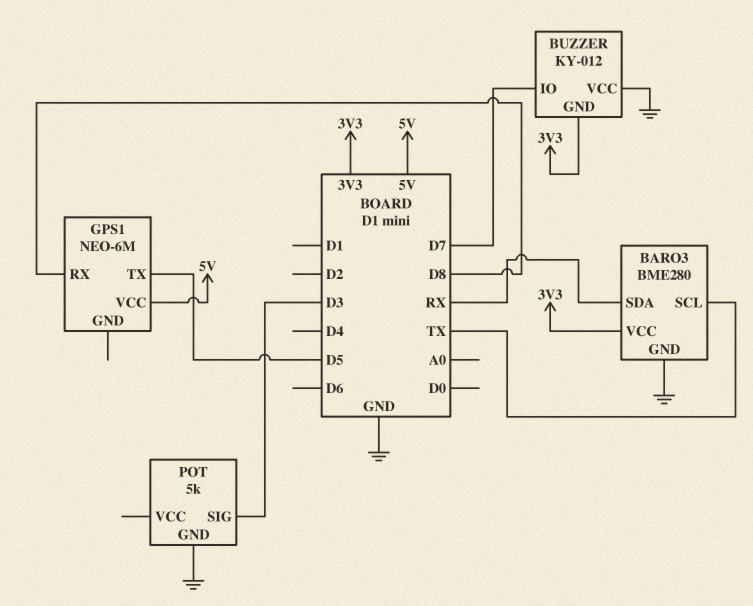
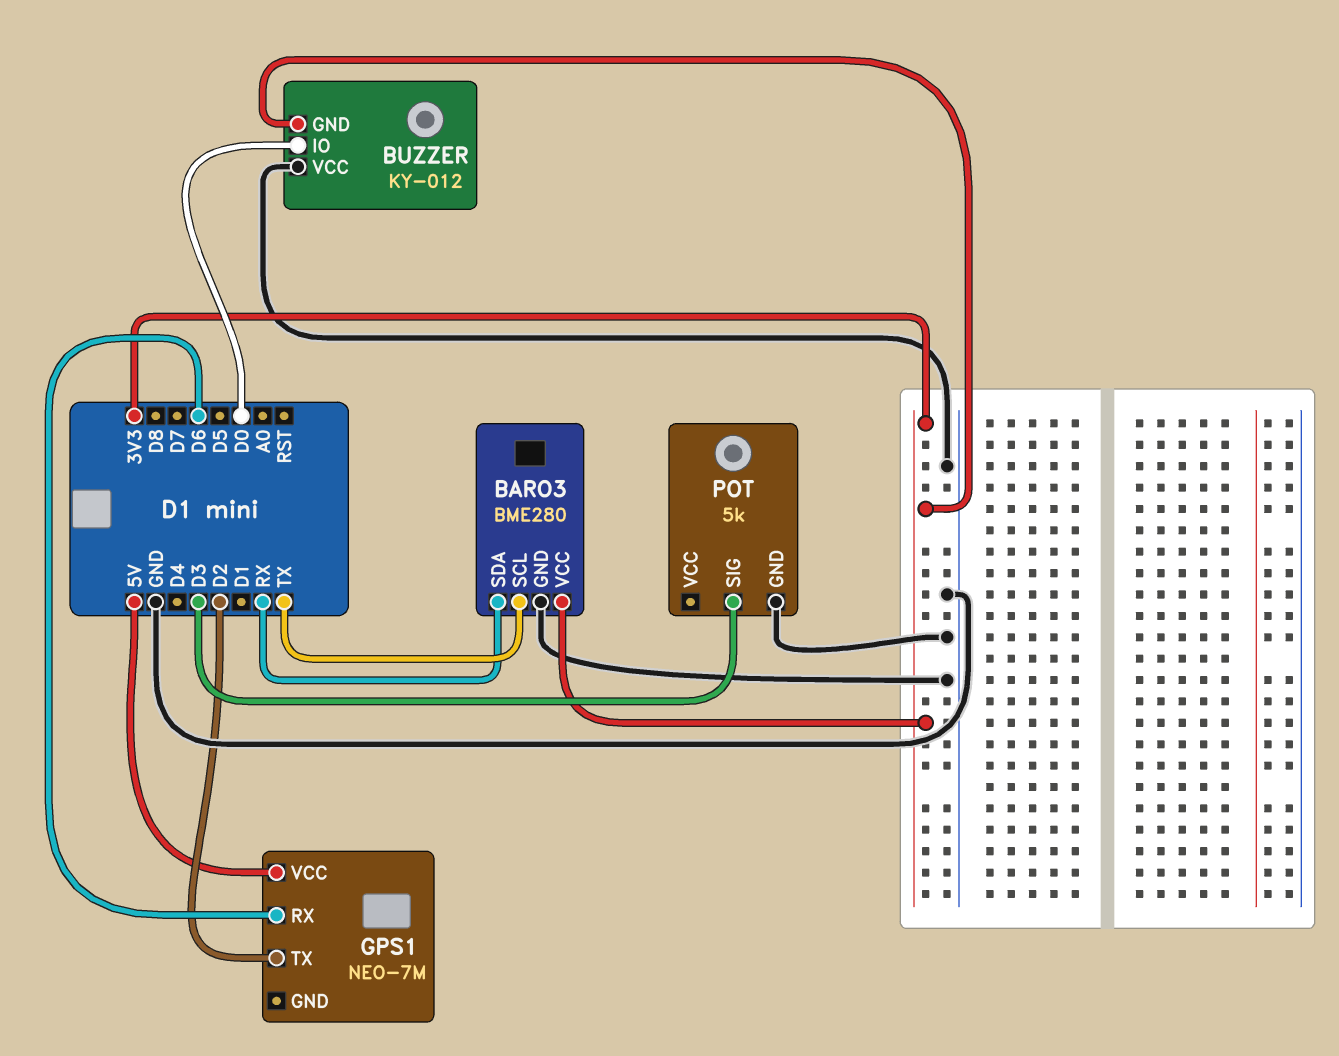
BUZZER pin IO: D7 -> D0
GPS1: NEO-6M -> NEO-7M
GPS1 pin RX: D8 -> D6
GPS1 pin TX: D5 -> D2

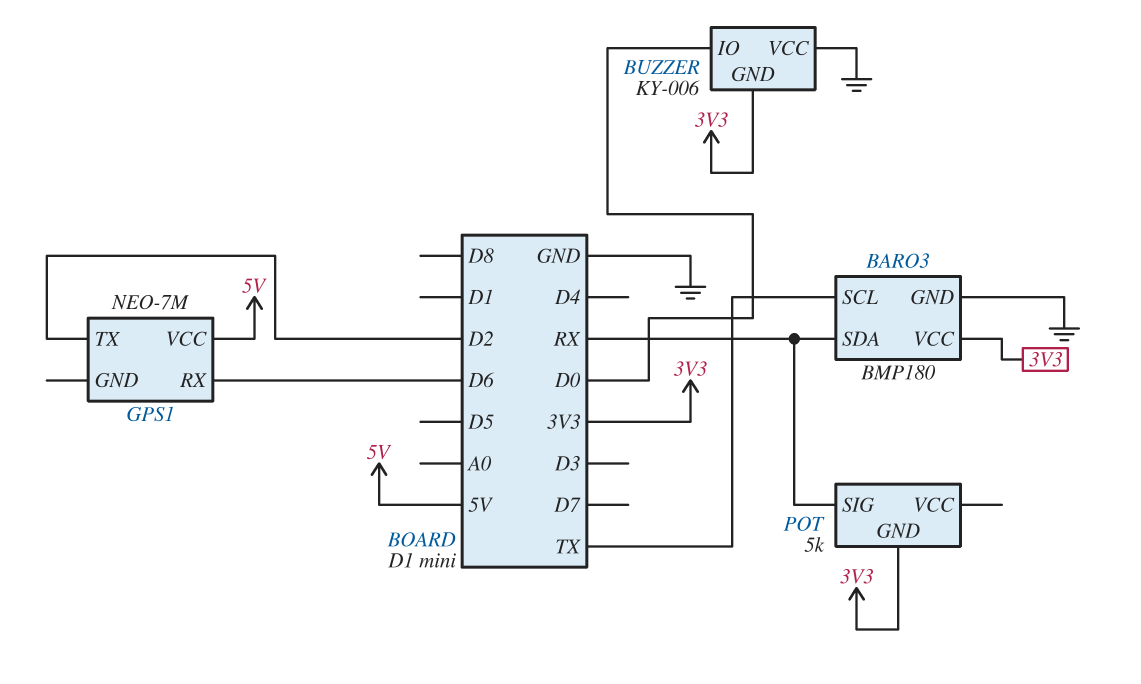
BARO3: BME280 -> BMP180
BUZZER: KY-012 -> KY-006
POT pin GND: GND -> 3V3
POT pin SIG: D3 -> RX

